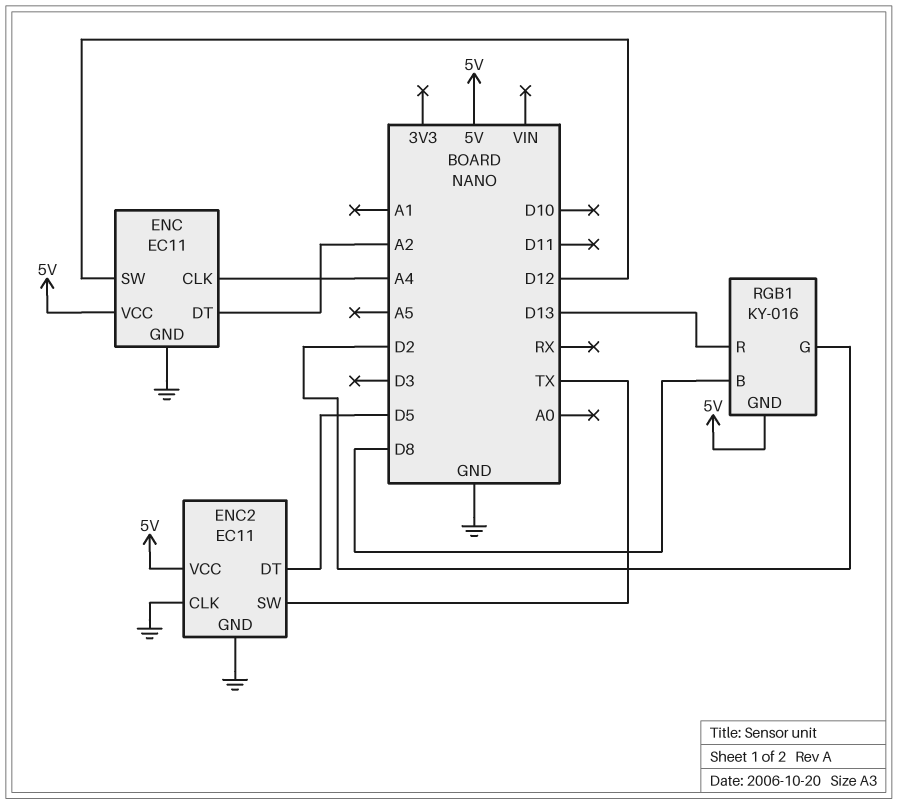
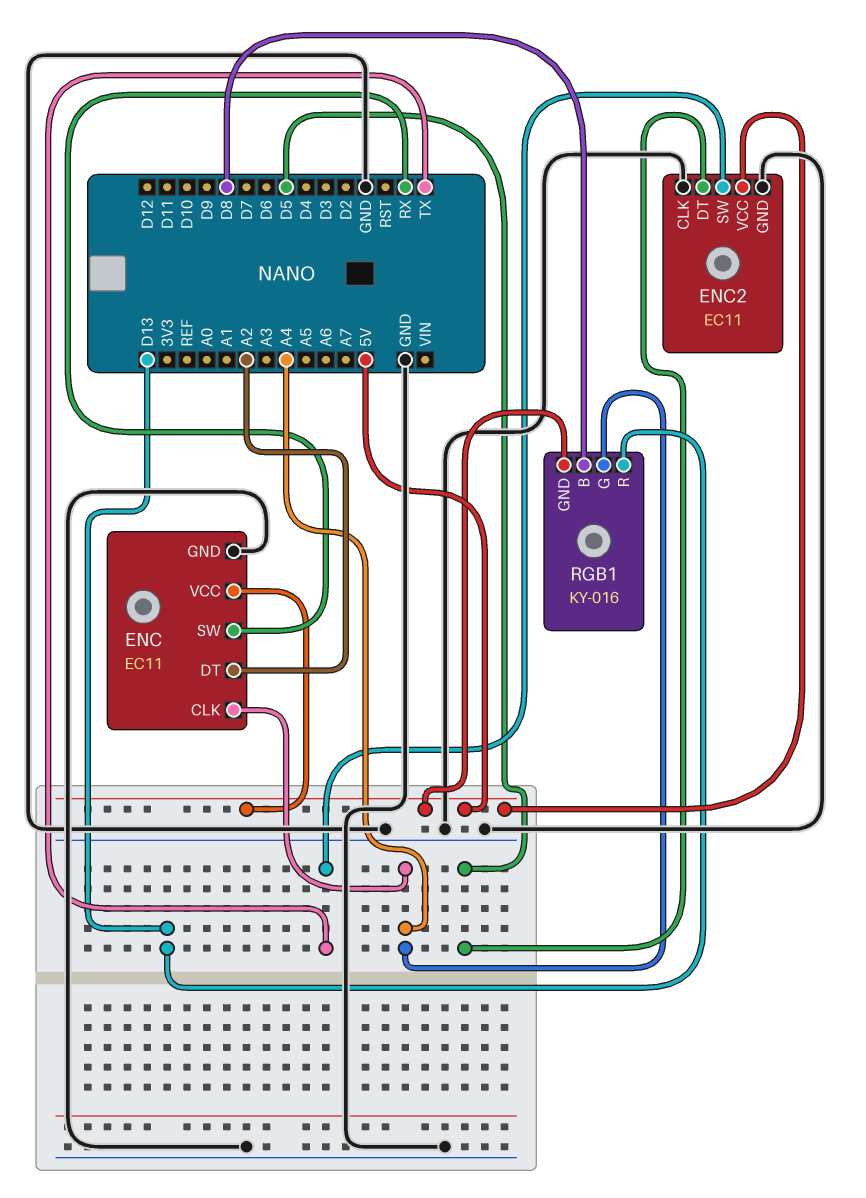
ENC pin SW: D12 -> RX
RGB1 pin G: D2 -> A4

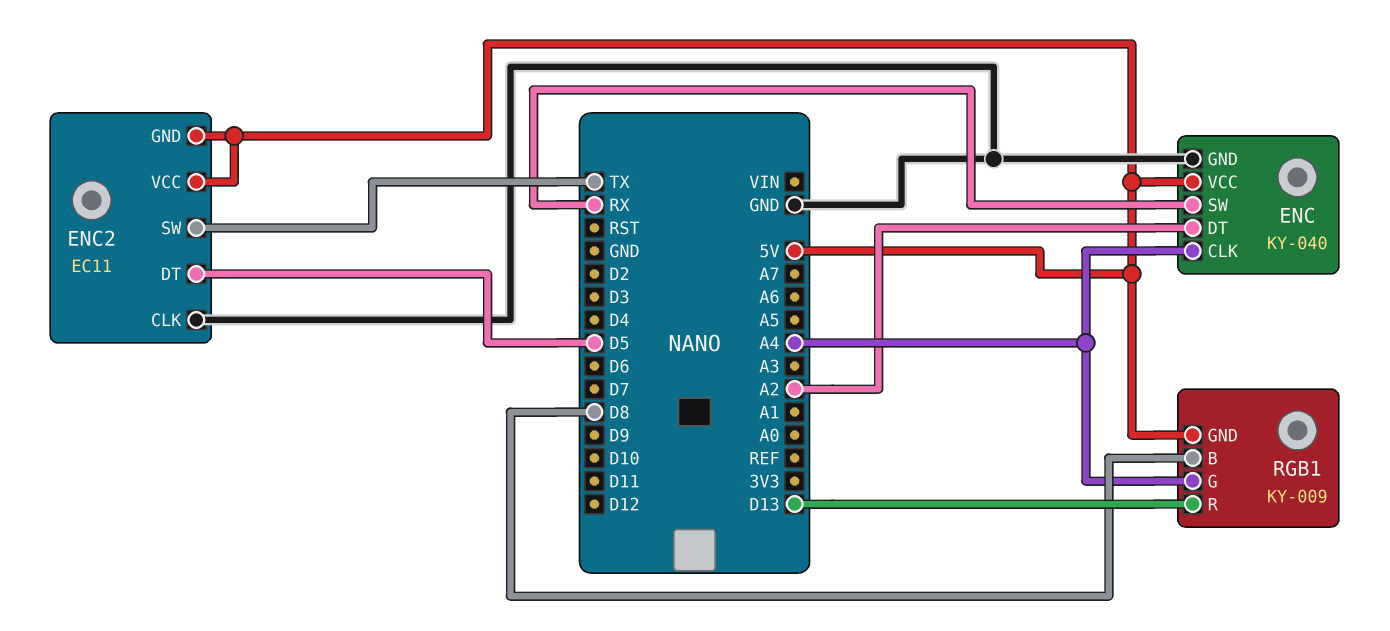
ENC: EC11 -> KY-040
ENC2 pin GND: GND -> 5V
RGB1: KY-016 -> KY-009

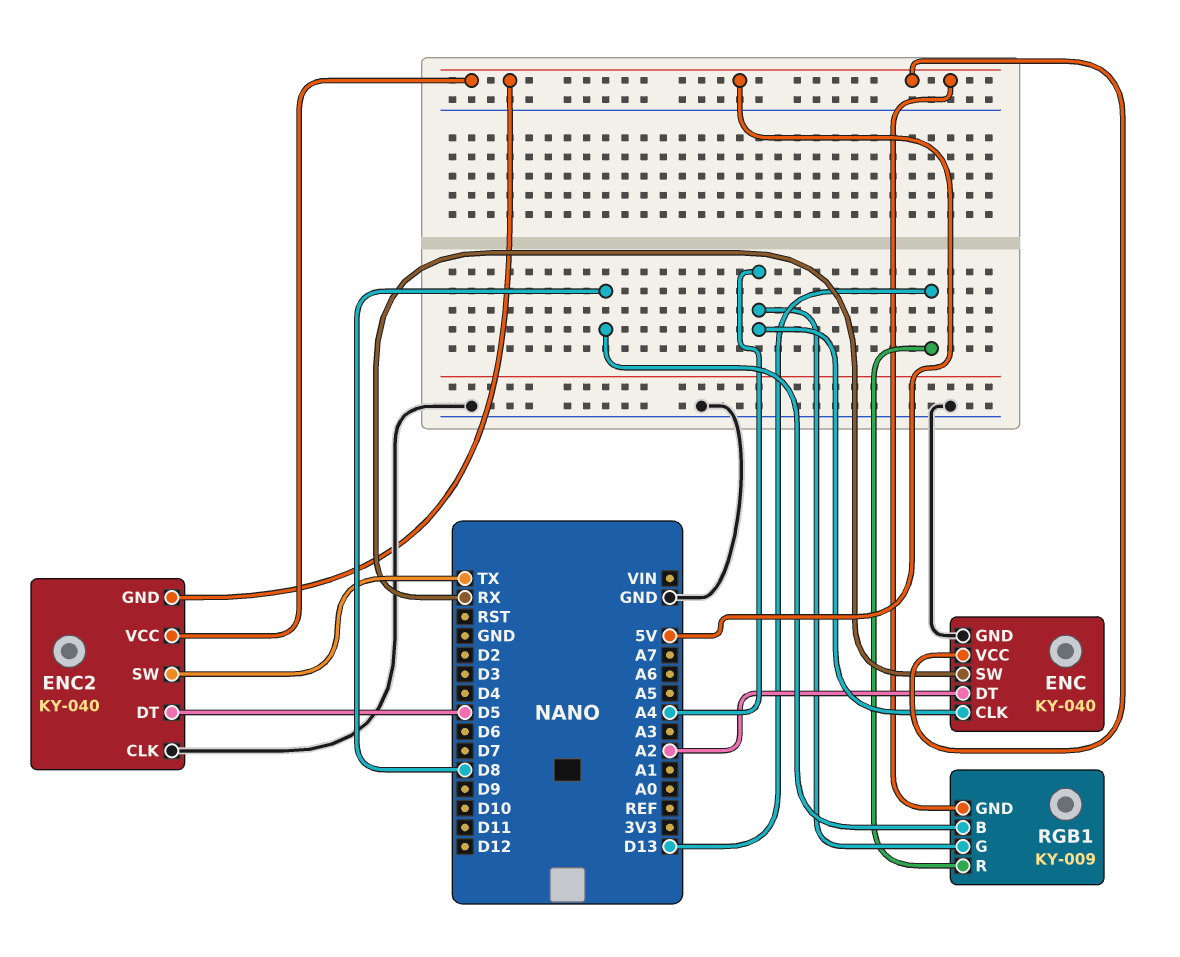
ENC2: EC11 -> KY-040

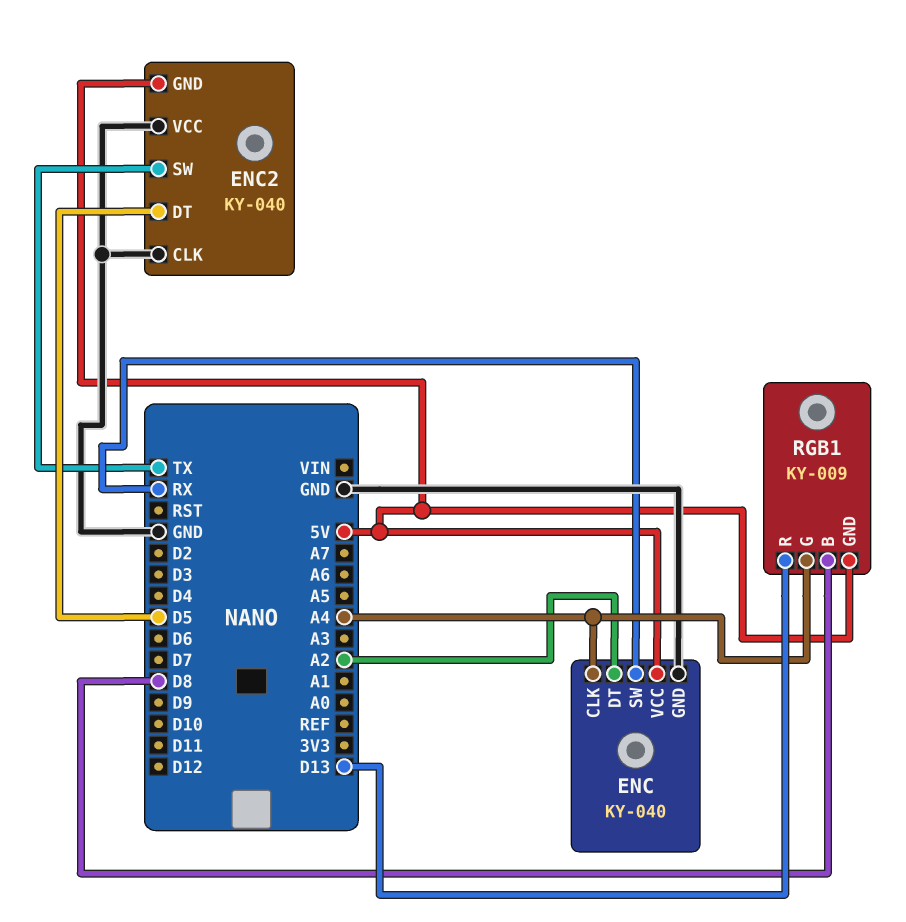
ENC2 pin VCC: 5V -> GND

